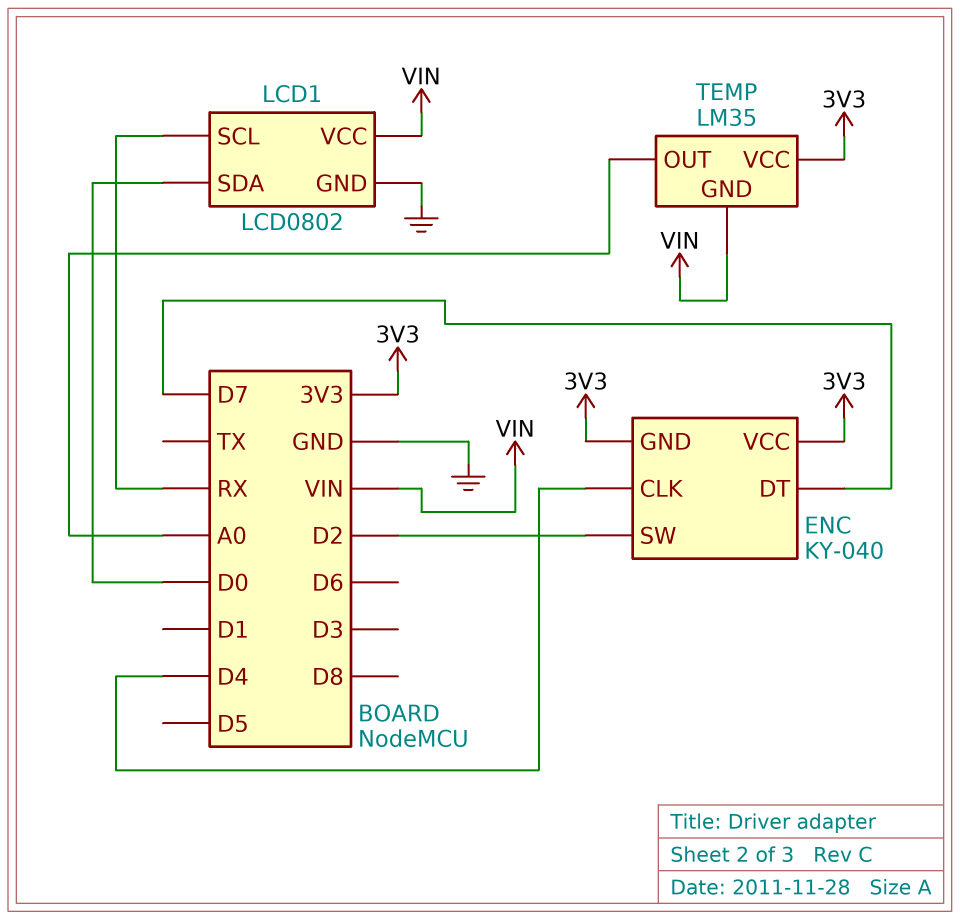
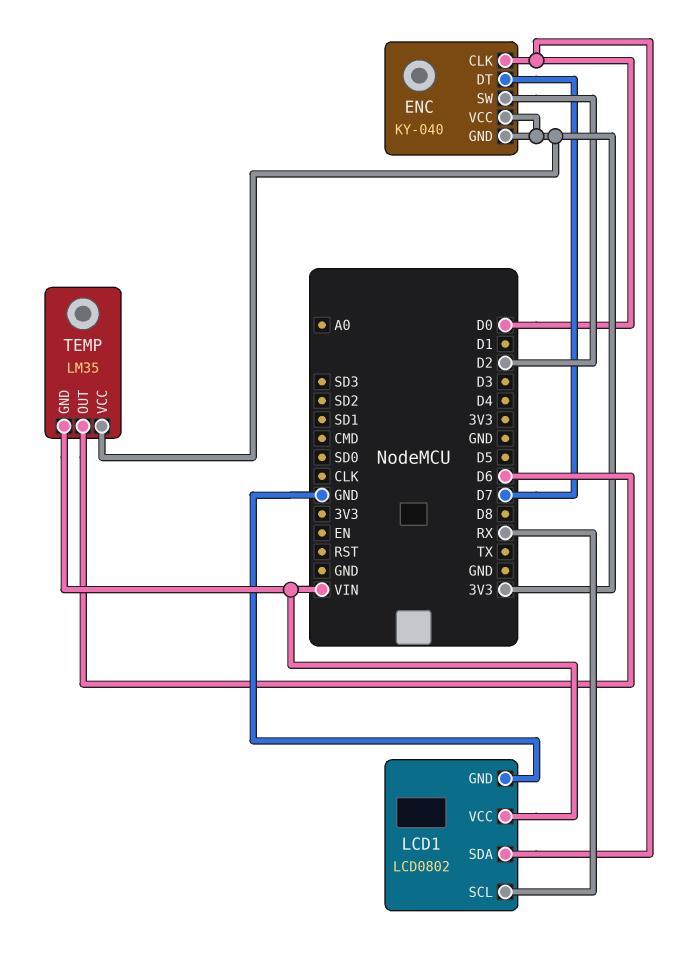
ENC pin CLK: D4 -> D0
TEMP pin OUT: A0 -> D6

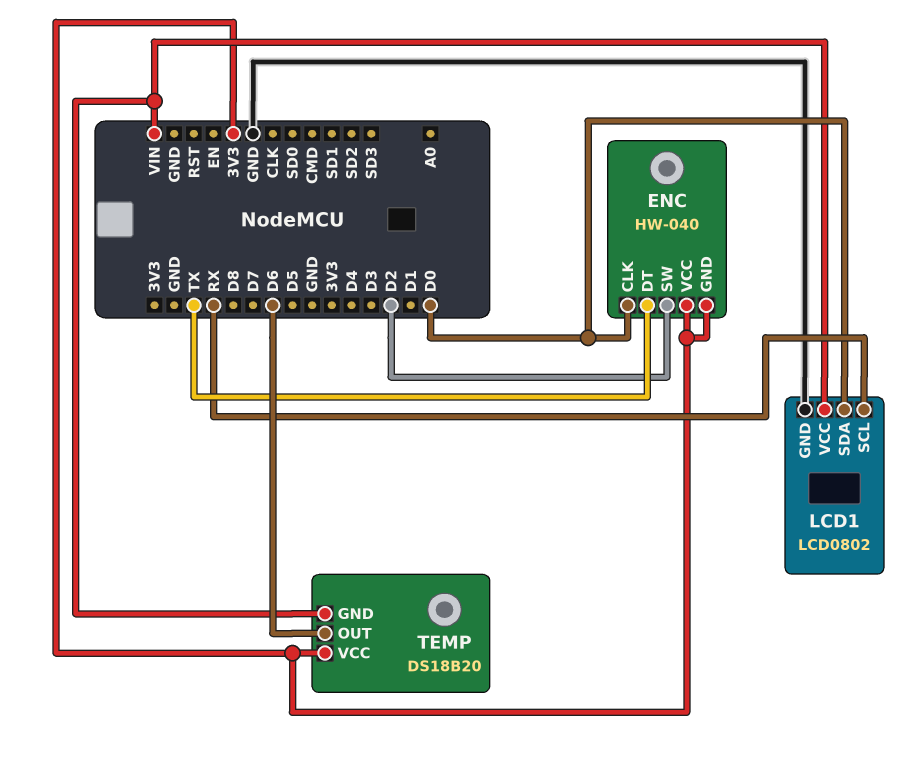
ENC: KY-040 -> HW-040
ENC pin DT: D7 -> TX
TEMP: LM35 -> DS18B20

